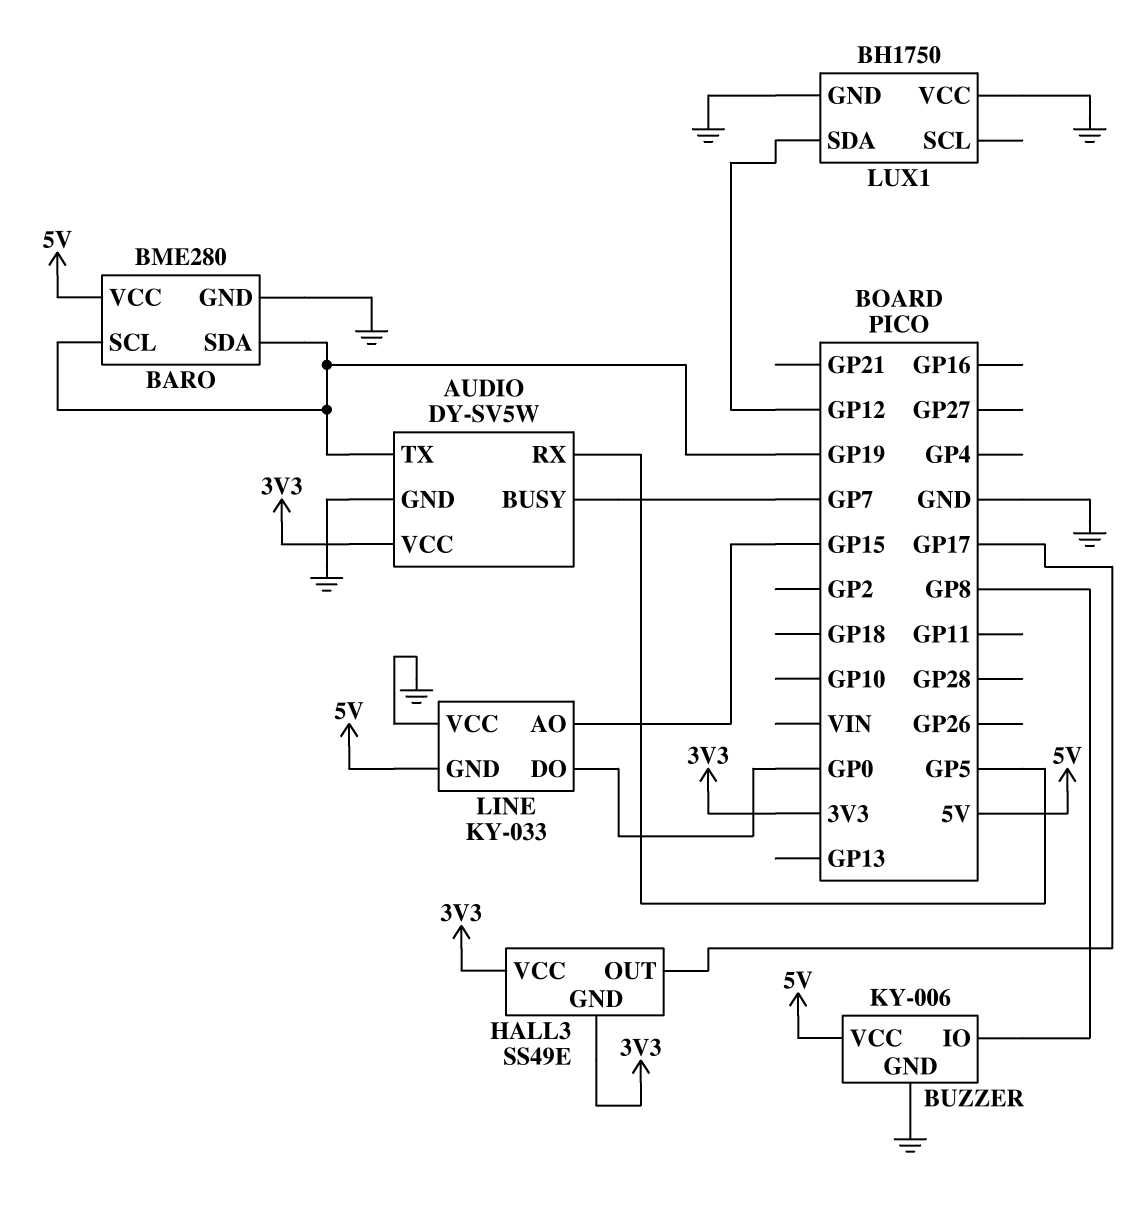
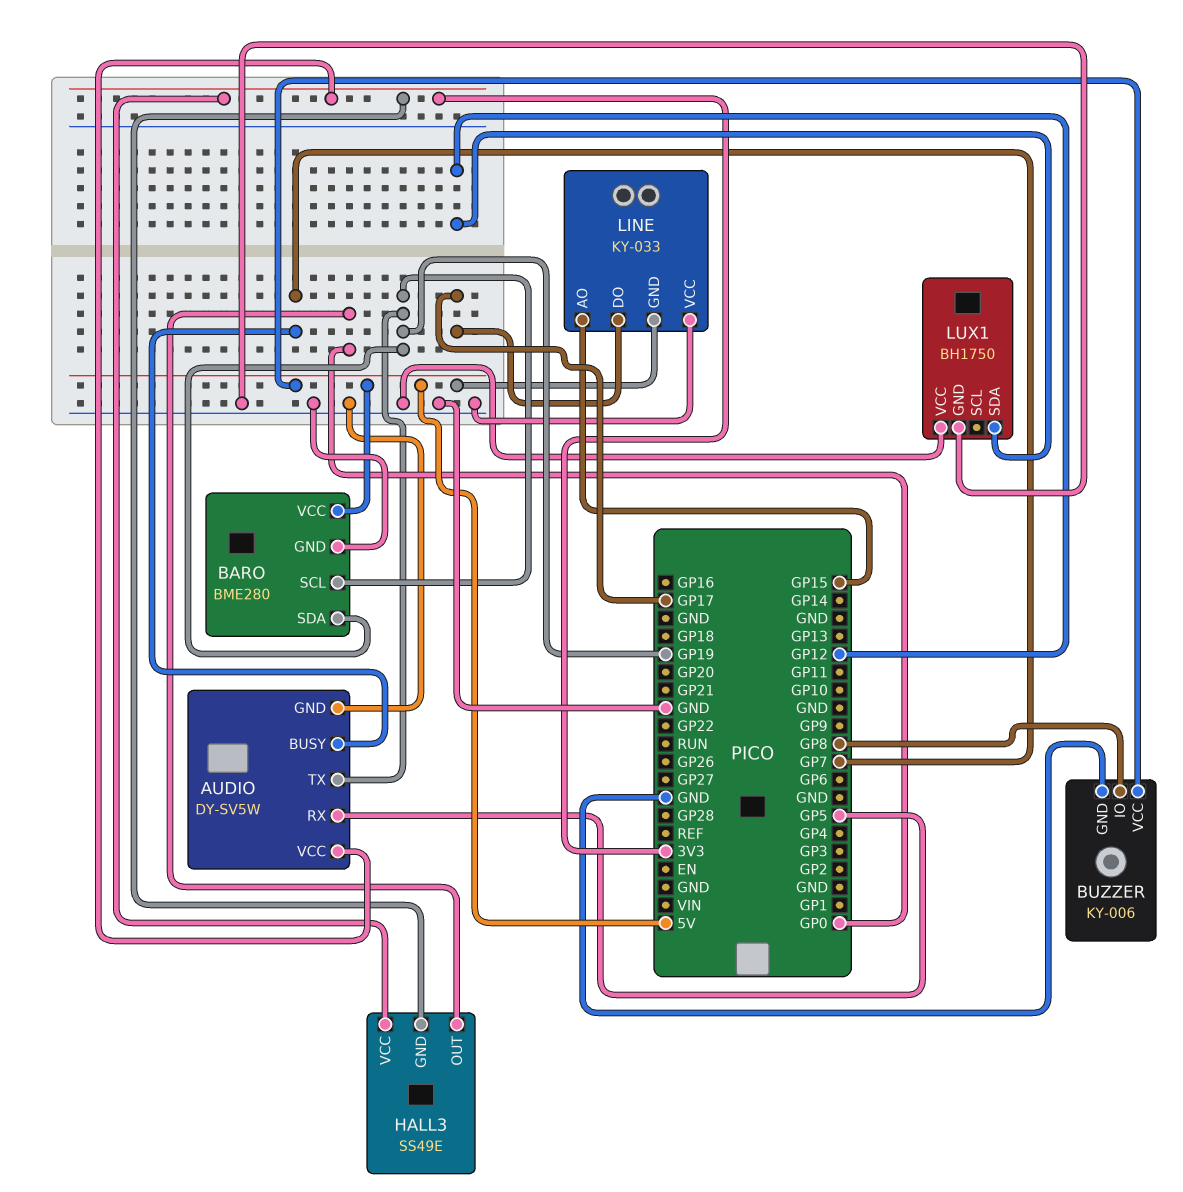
HALL3 pin OUT: GP17 -> GP0
LINE pin DO: GP0 -> GP17

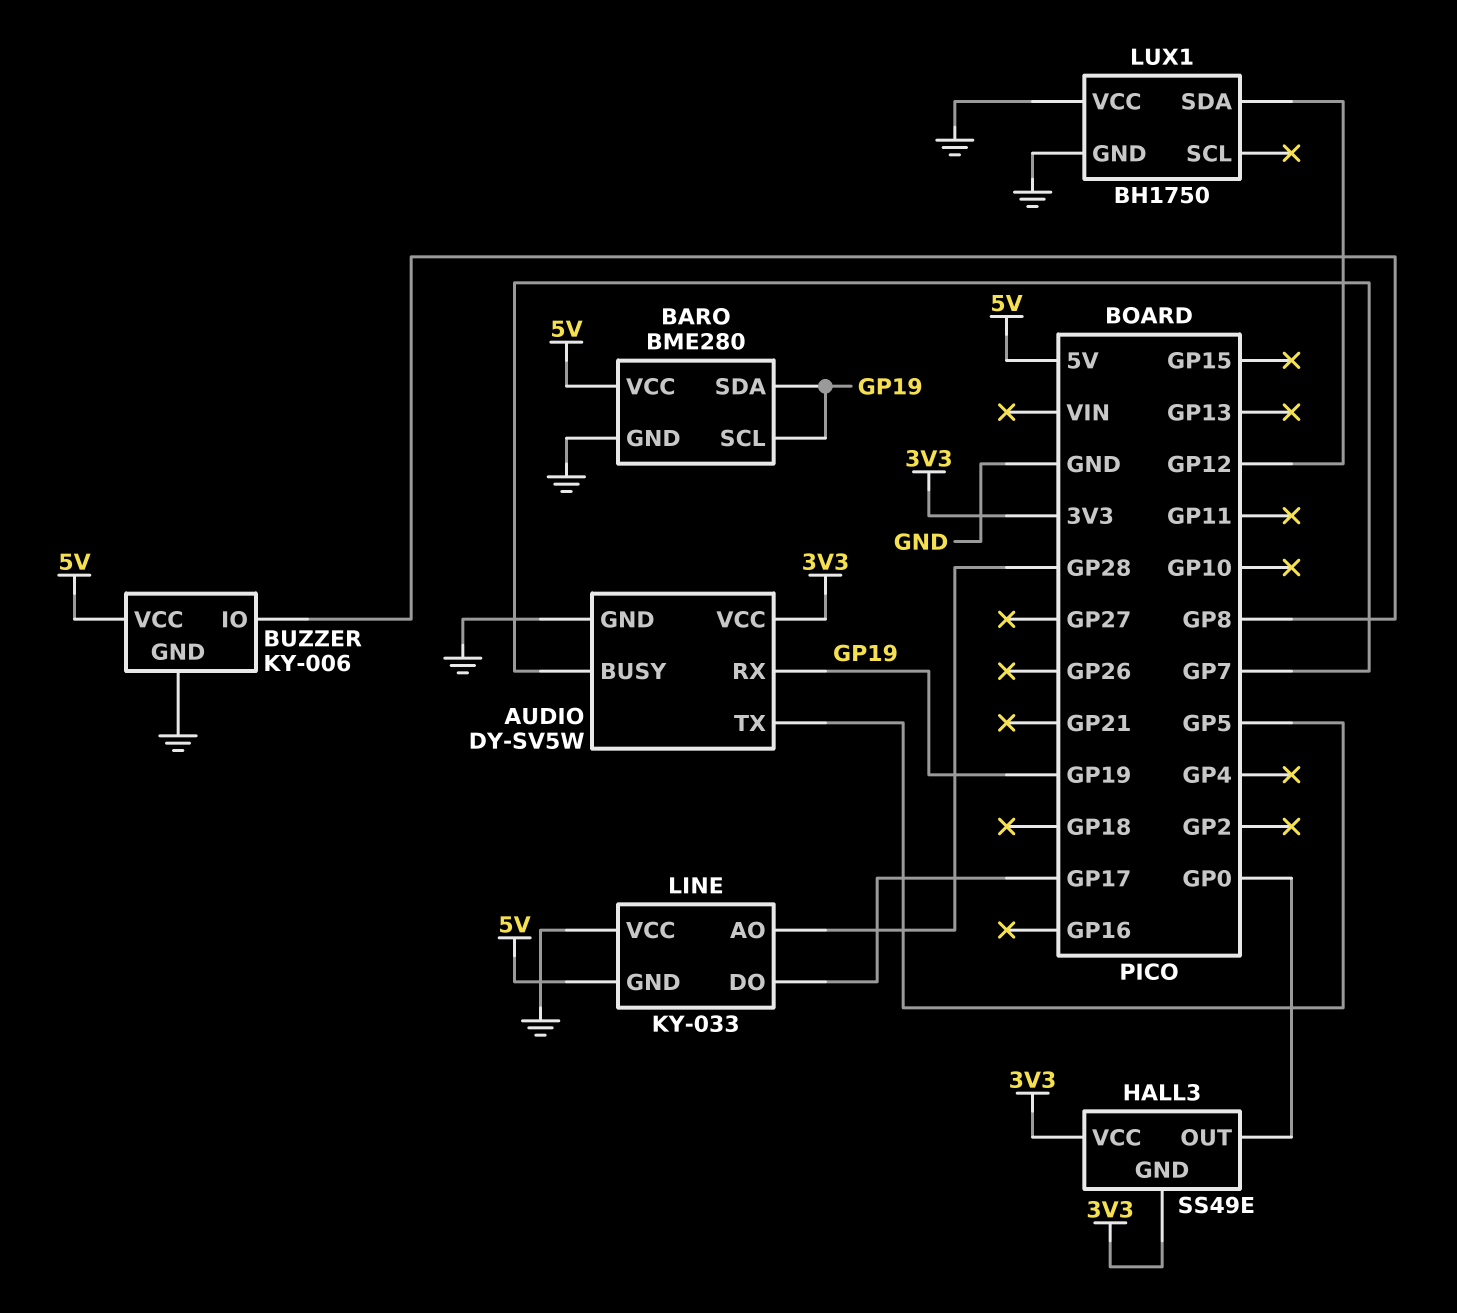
AUDIO pin RX: GP5 -> GP19
AUDIO pin TX: GP19 -> GP5
LINE pin AO: GP15 -> GP28

